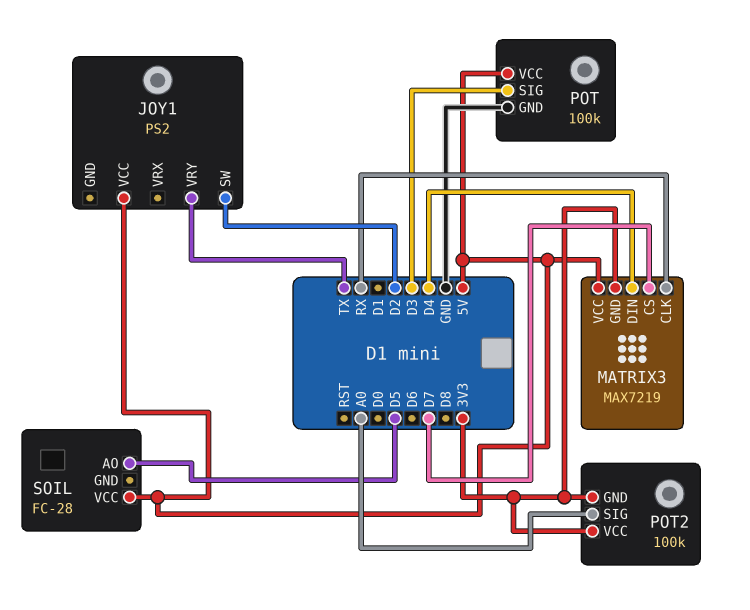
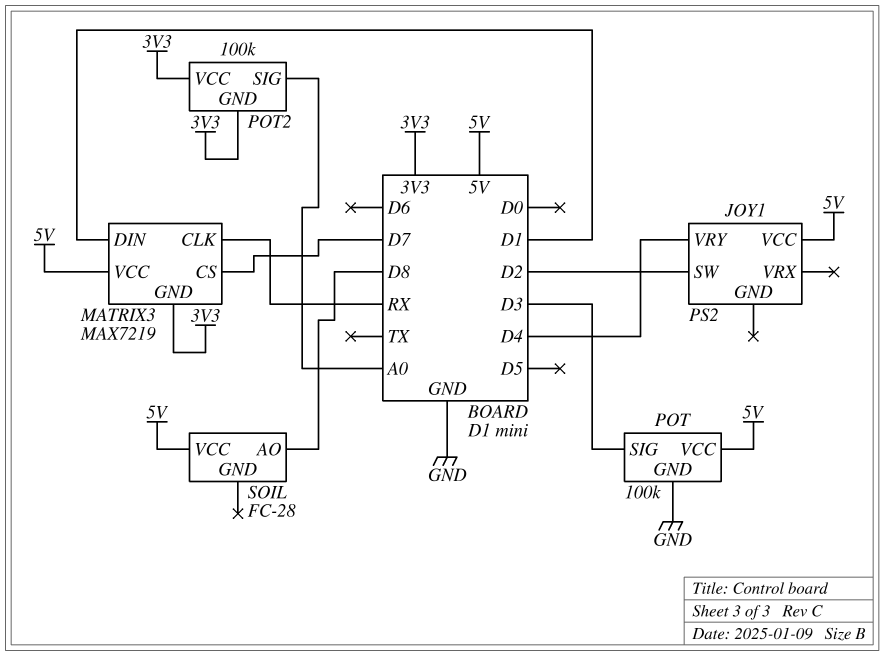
JOY1 pin VRY: TX -> D4
MATRIX3 pin DIN: D4 -> D1
SOIL pin AO: D5 -> D8

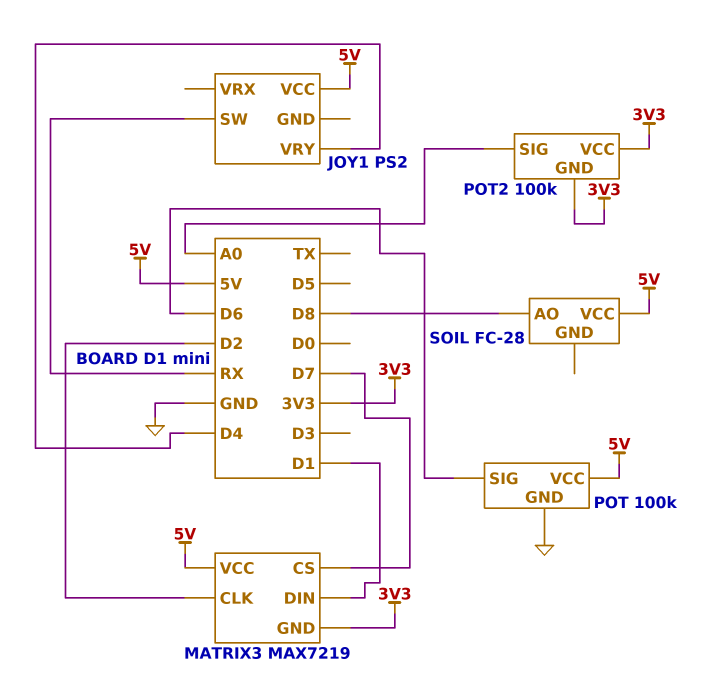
JOY1 pin SW: D2 -> RX
MATRIX3 pin CLK: RX -> D2
POT pin SIG: D3 -> D6

